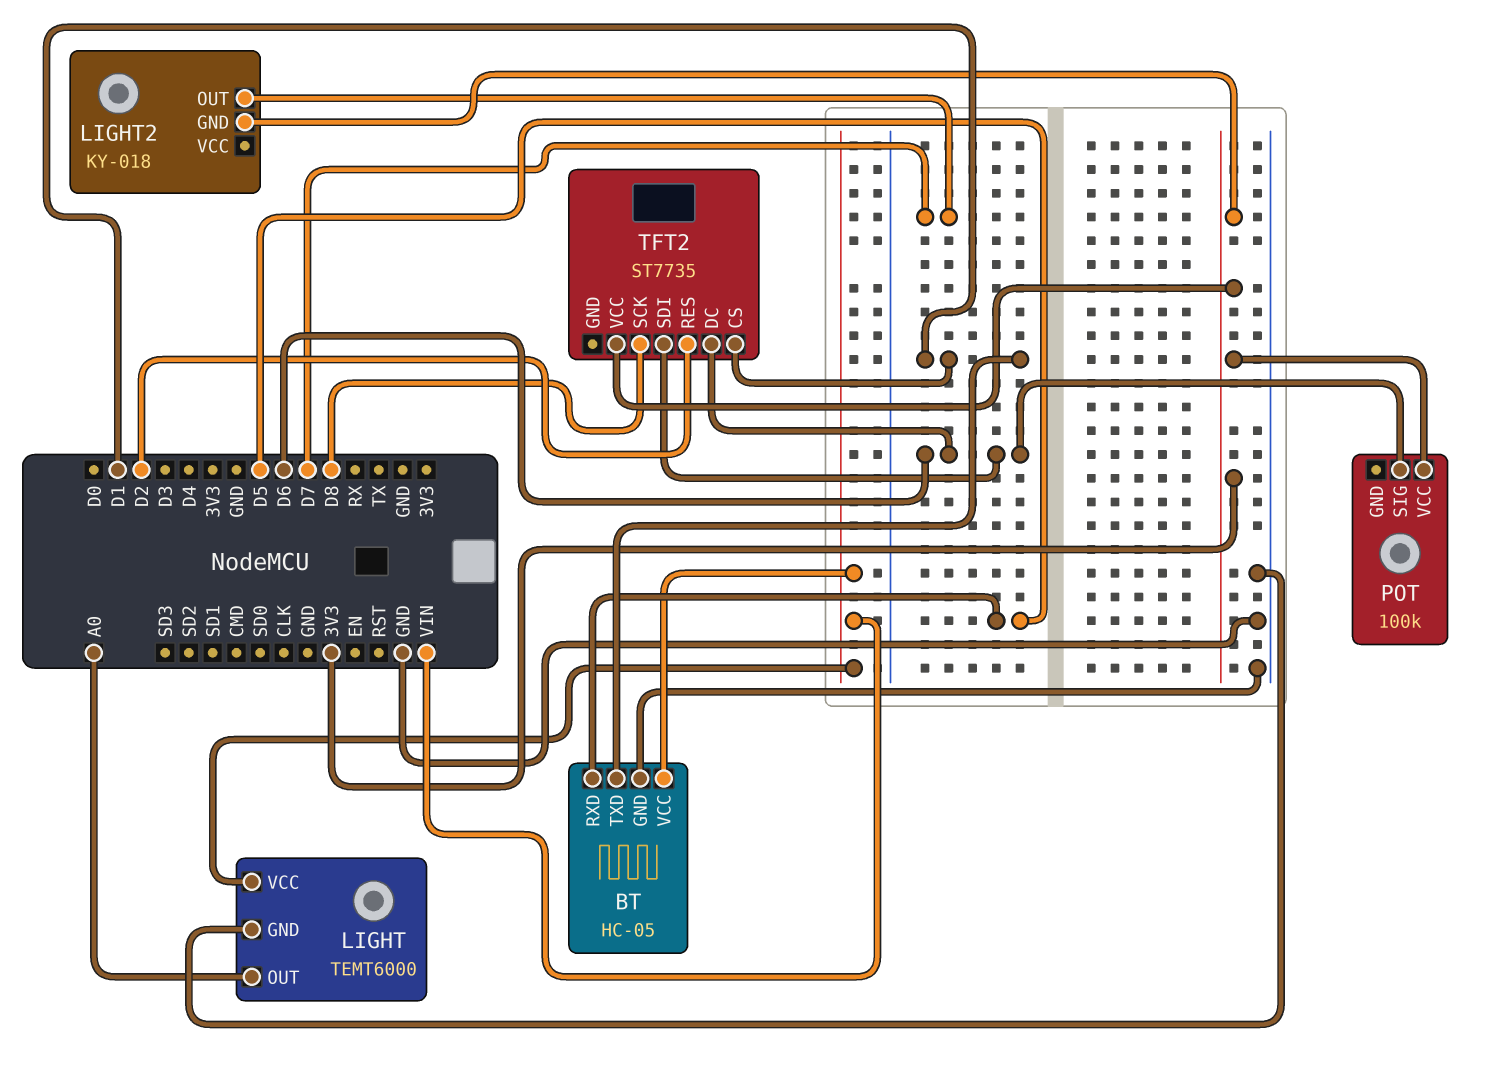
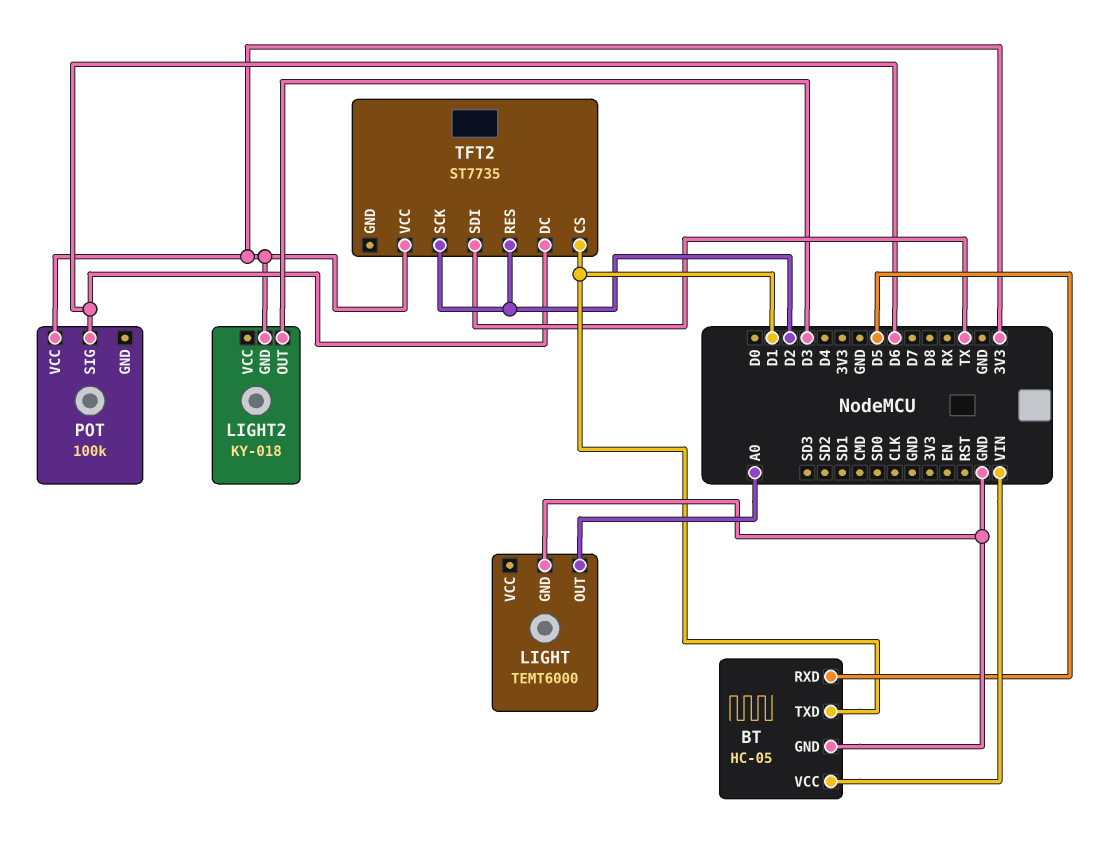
LIGHT pin VCC: VIN -> none
LIGHT2 pin OUT: D7 -> D3
TFT2 pin SCK: D8 -> D2
TFT2 pin SDI: D6 -> TX

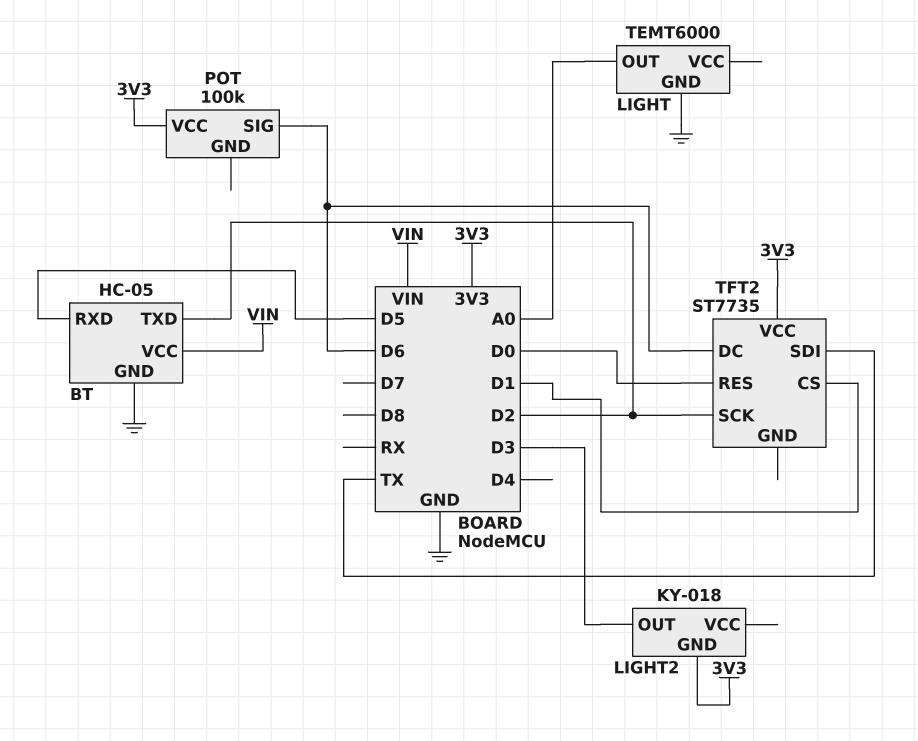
BT pin TXD: D1 -> D2
TFT2 pin RES: D2 -> D0

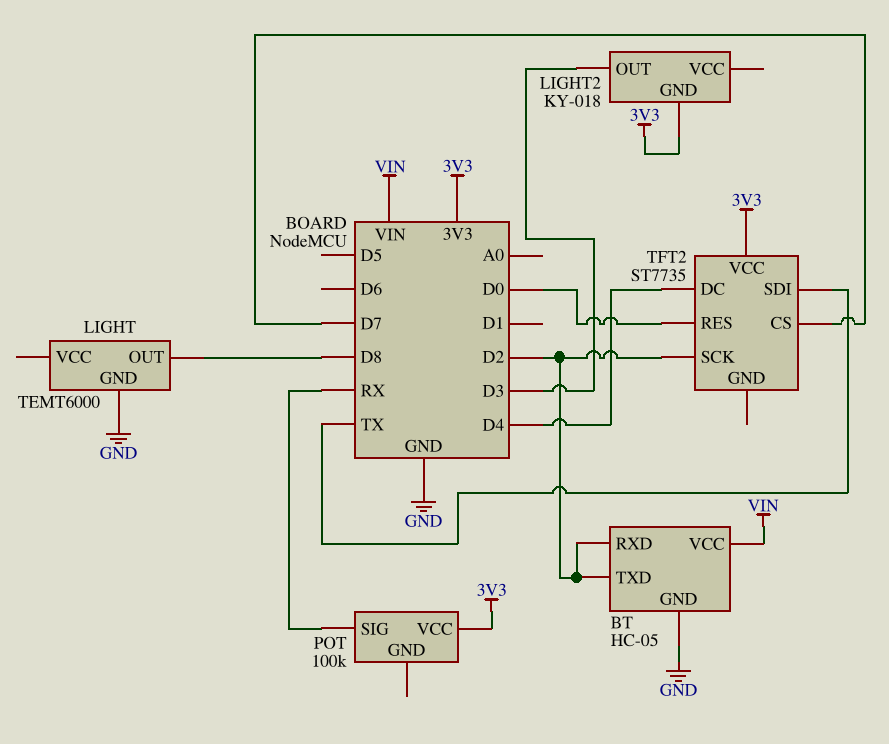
BT pin RXD: D5 -> D2
LIGHT pin OUT: A0 -> D8
POT pin SIG: D6 -> RX
TFT2 pin CS: D1 -> D7
TFT2 pin DC: D6 -> D4

